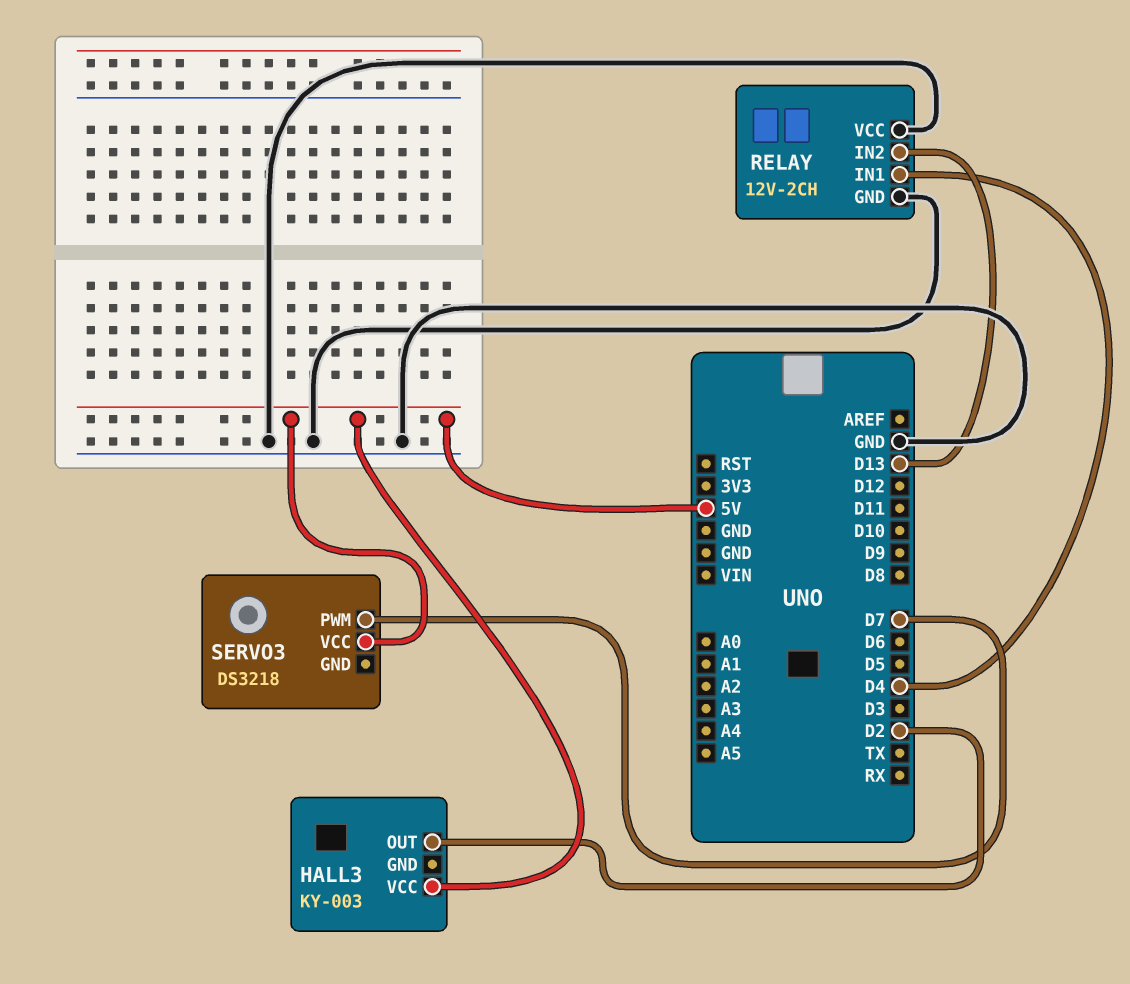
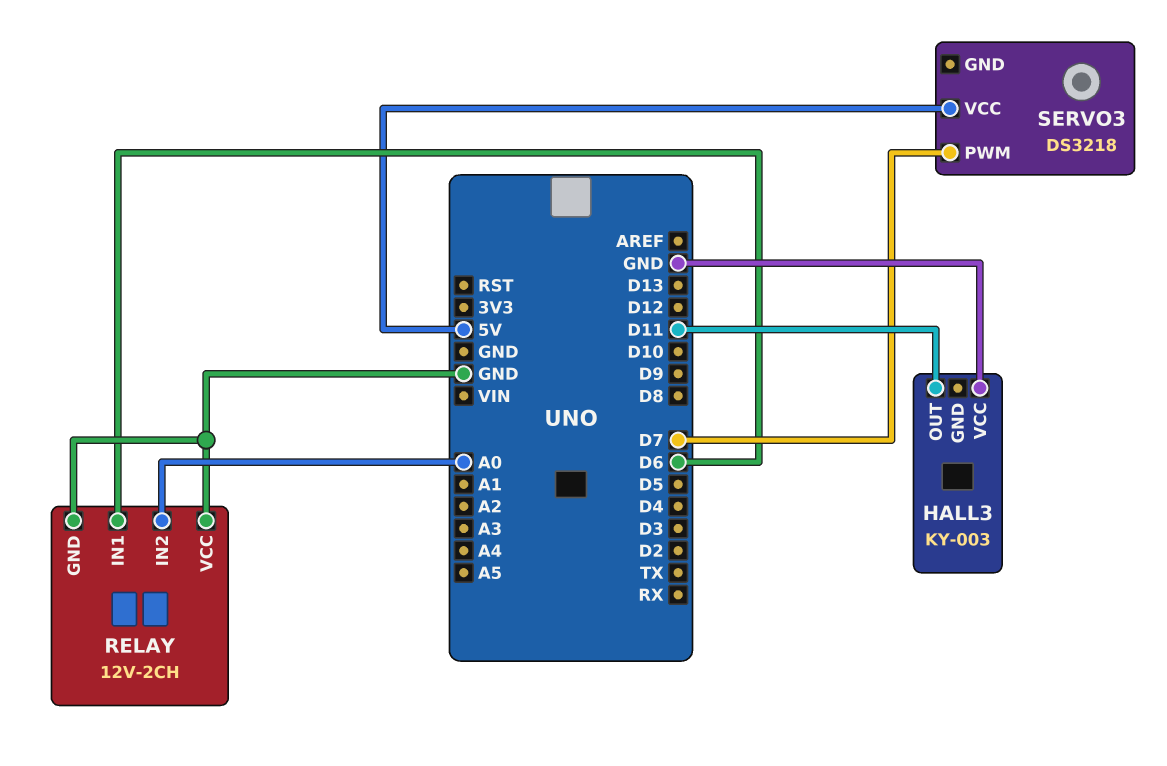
HALL3 pin OUT: D2 -> D11
HALL3 pin VCC: 5V -> GND
RELAY pin IN1: D4 -> D6
RELAY pin IN2: D13 -> A0

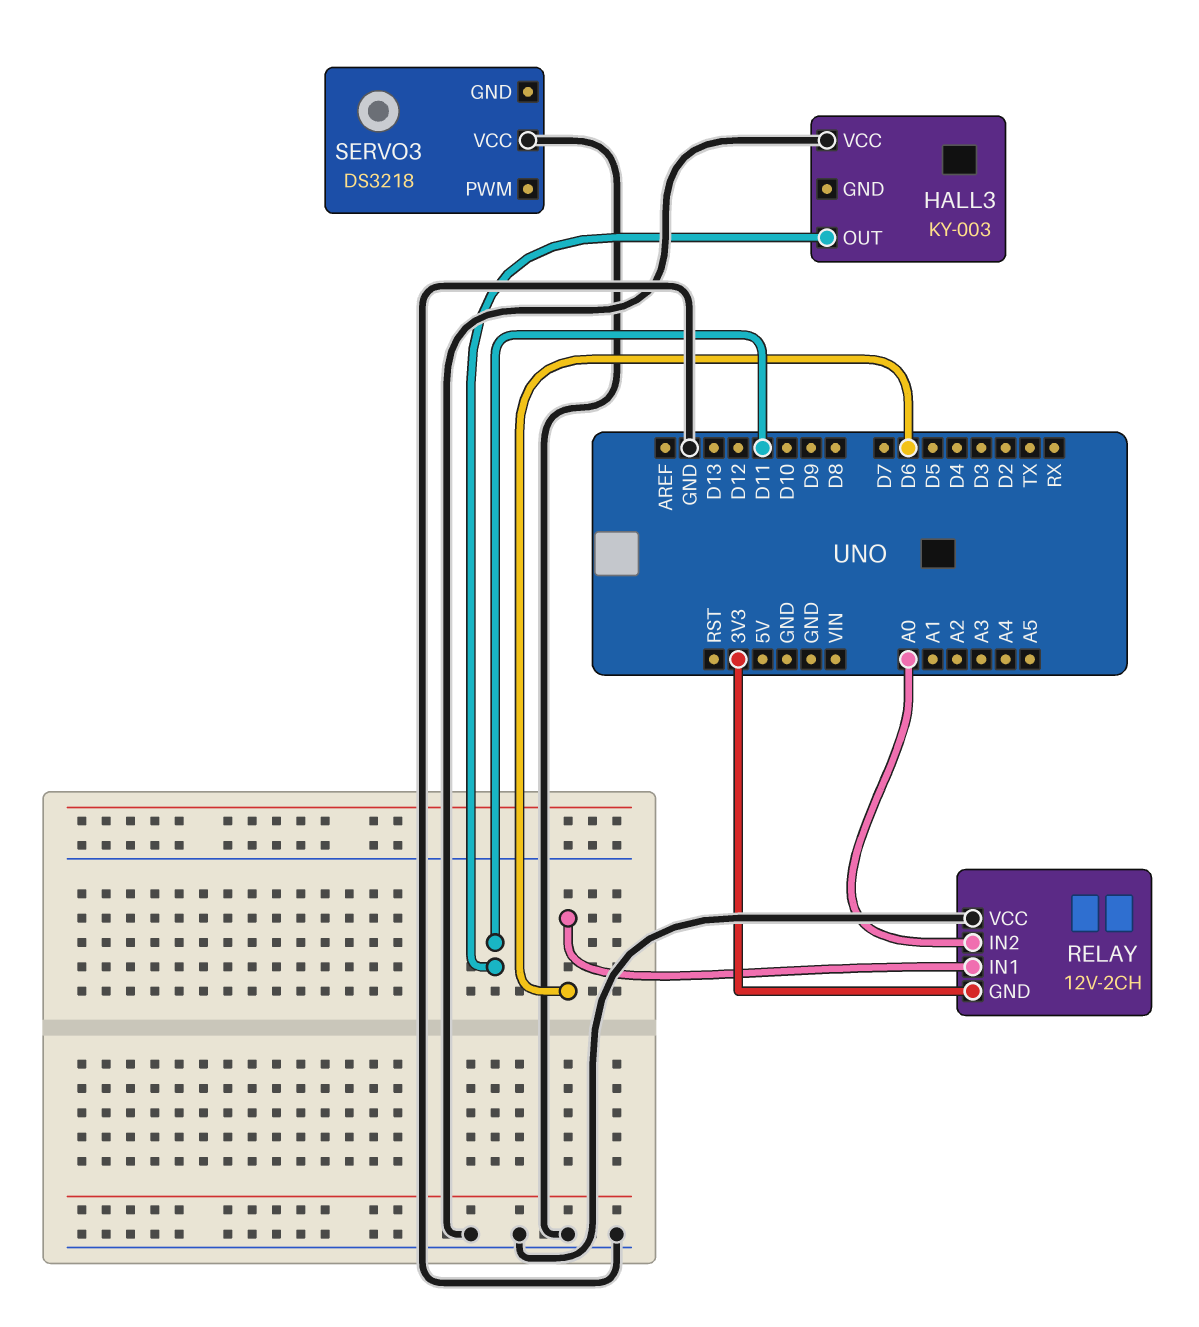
RELAY pin GND: GND -> 3V3
SERVO3 pin PWM: D7 -> none
SERVO3 pin VCC: 5V -> GND

